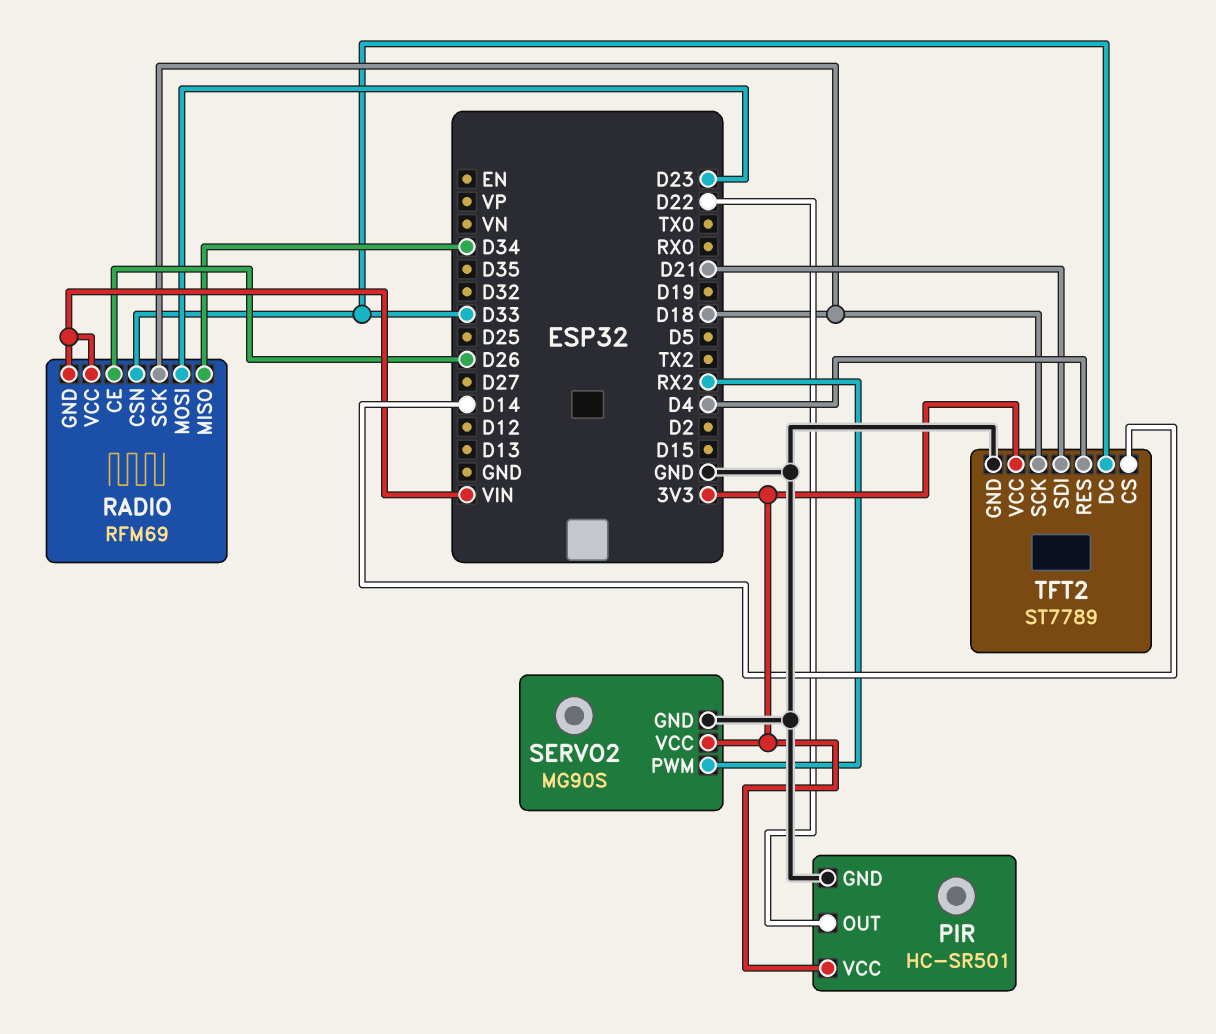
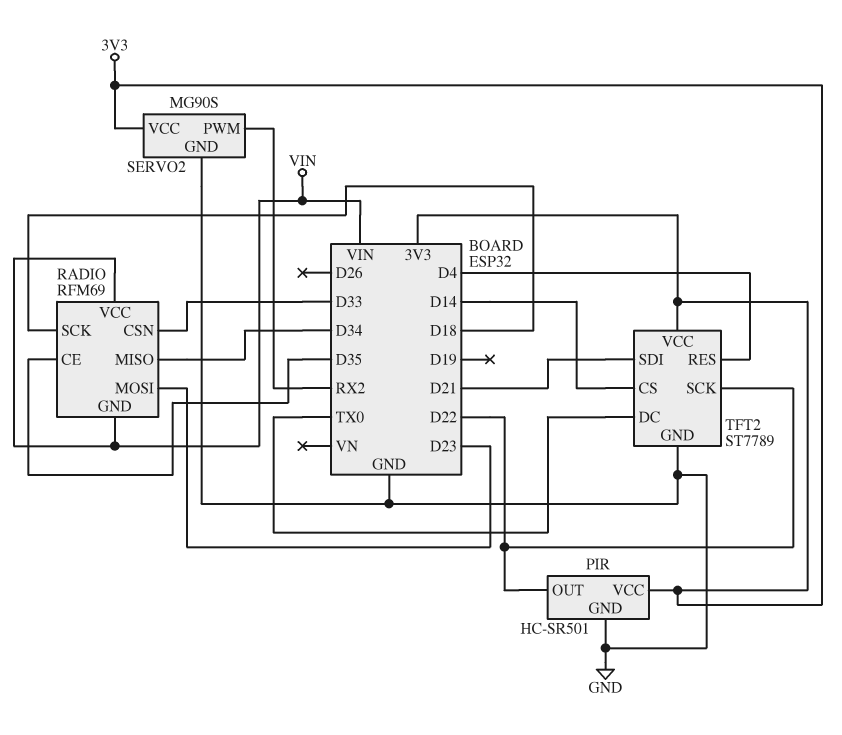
RADIO pin CE: D26 -> D35
TFT2 pin DC: D33 -> TX0
TFT2 pin SCK: D18 -> D22

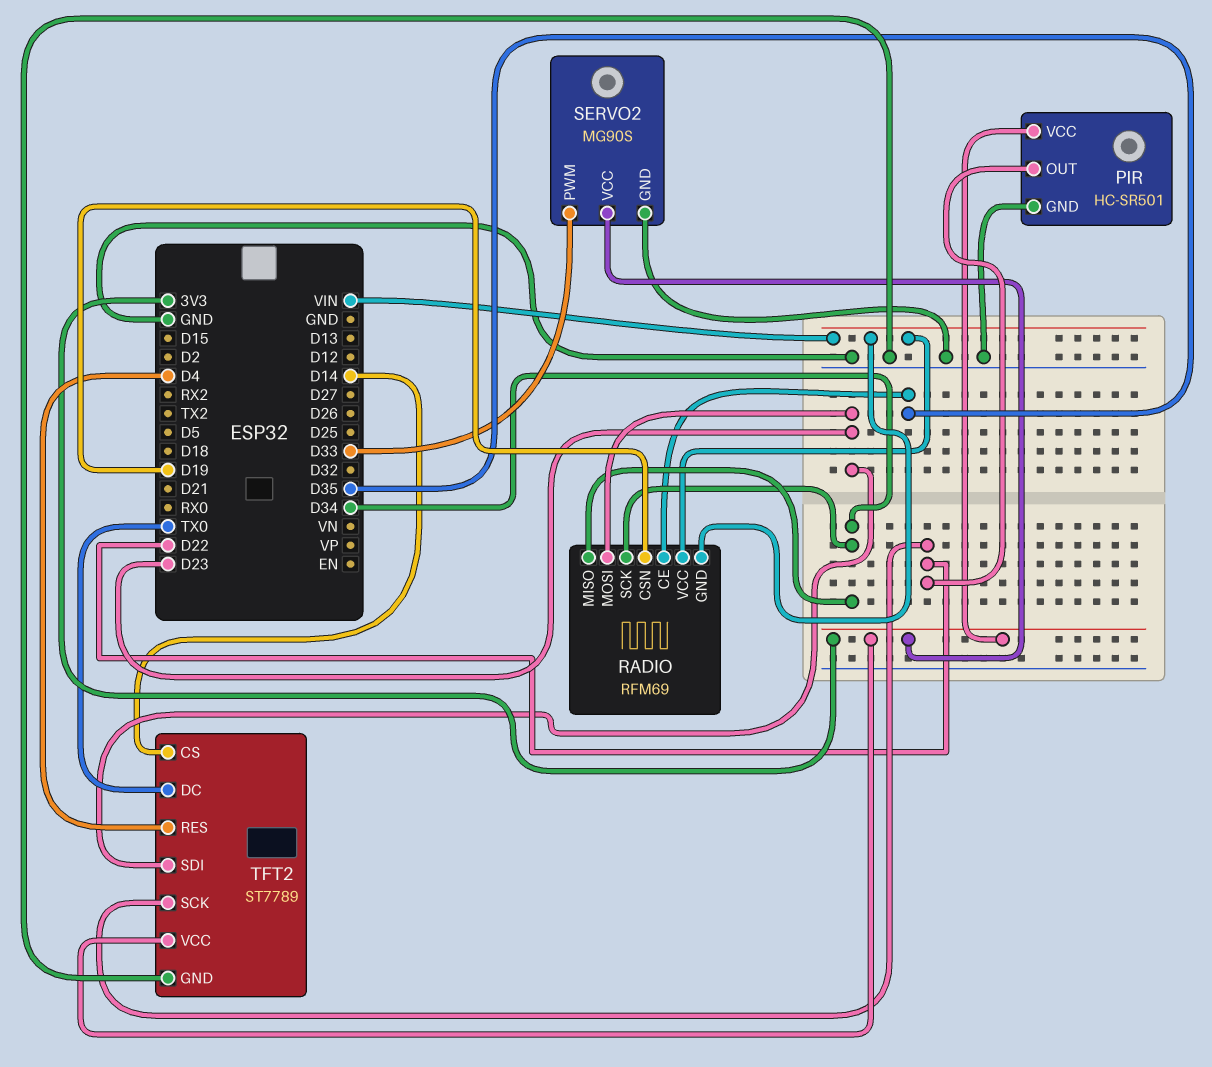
RADIO pin CSN: D33 -> D19
RADIO pin SCK: D18 -> D34
SERVO2 pin PWM: RX2 -> D33
TFT2 pin SDI: D21 -> D23

